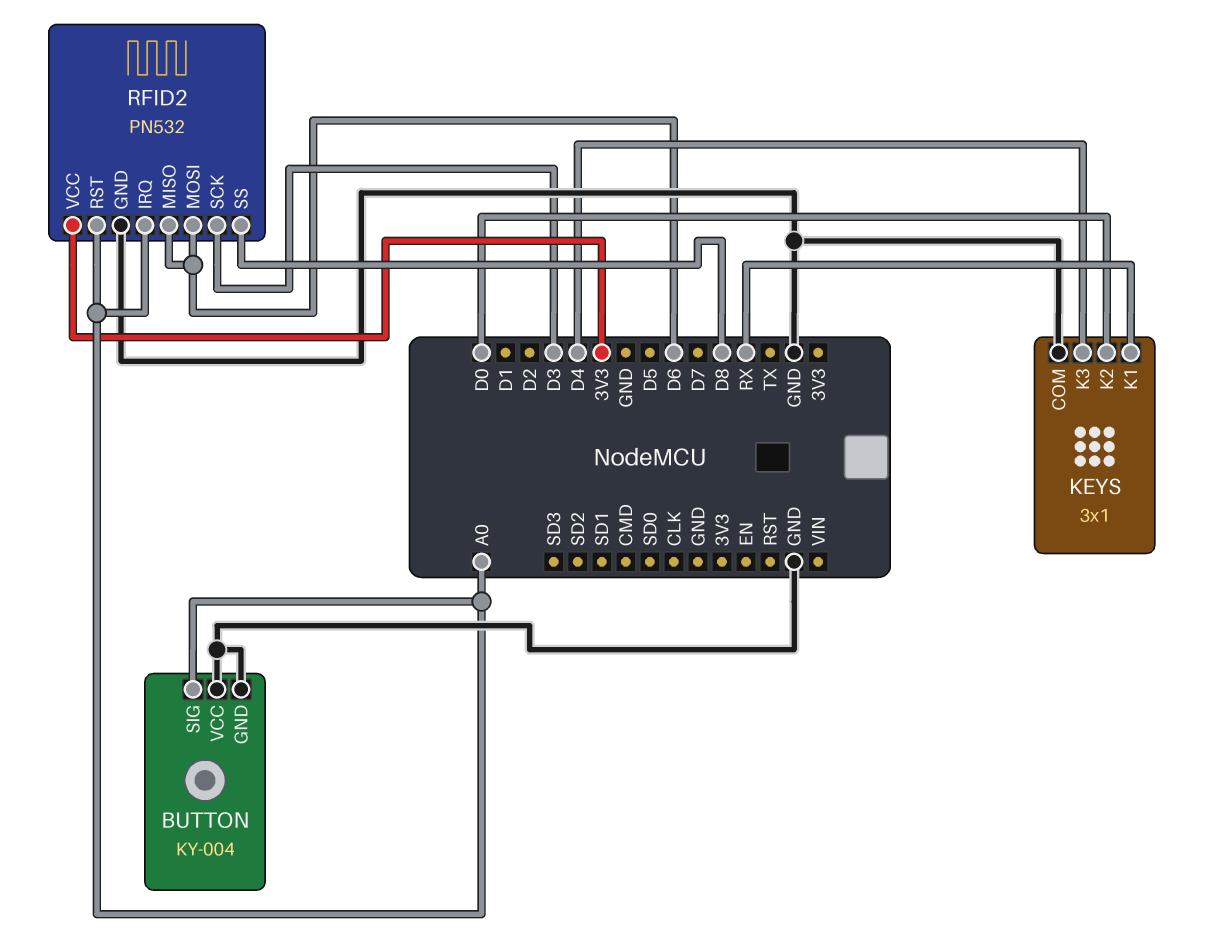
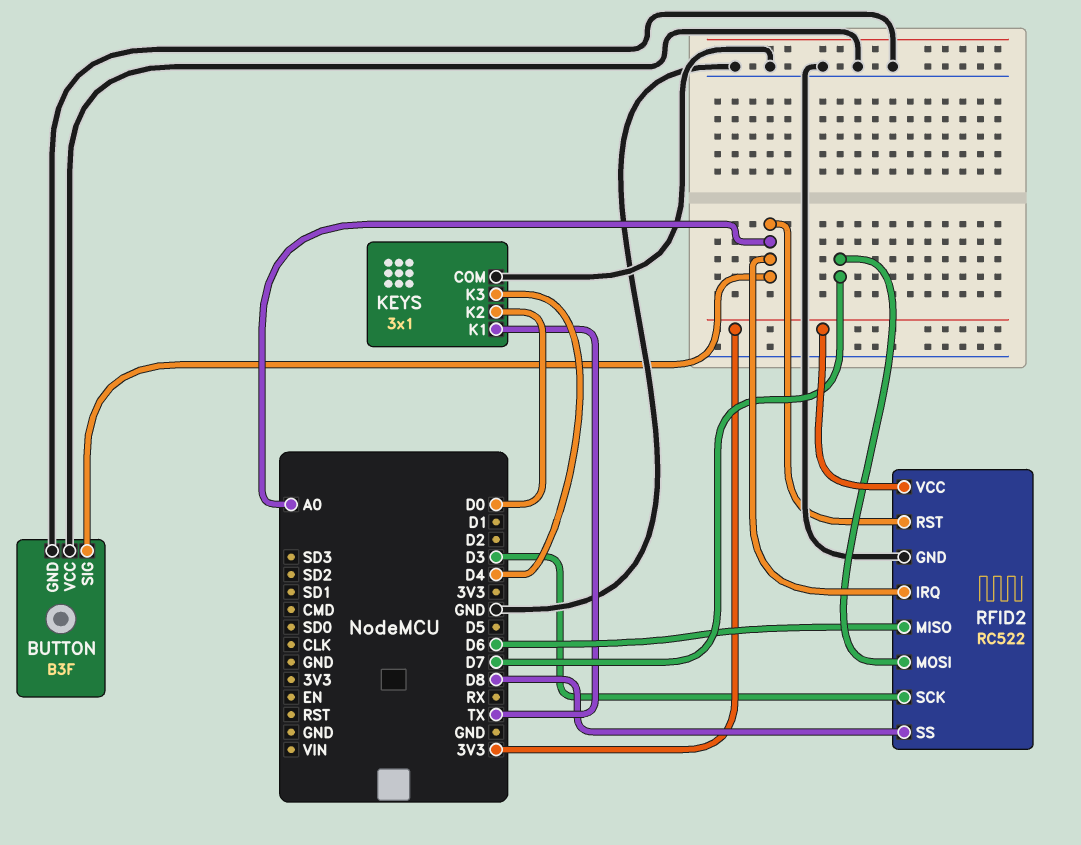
BUTTON: KY-004 -> B3F
KEYS pin K1: RX -> TX
RFID2: PN532 -> RC522
RFID2 pin MOSI: D6 -> D7

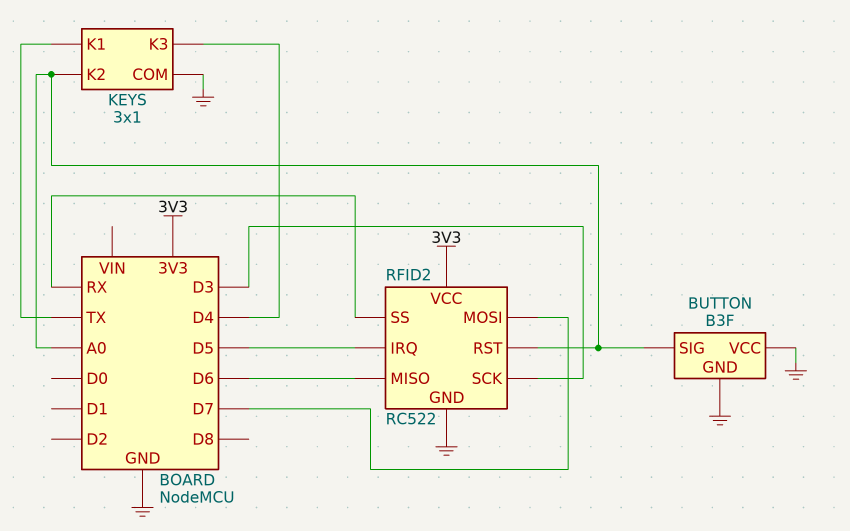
KEYS pin K2: D0 -> A0
RFID2 pin IRQ: A0 -> D5
RFID2 pin SS: D8 -> RX

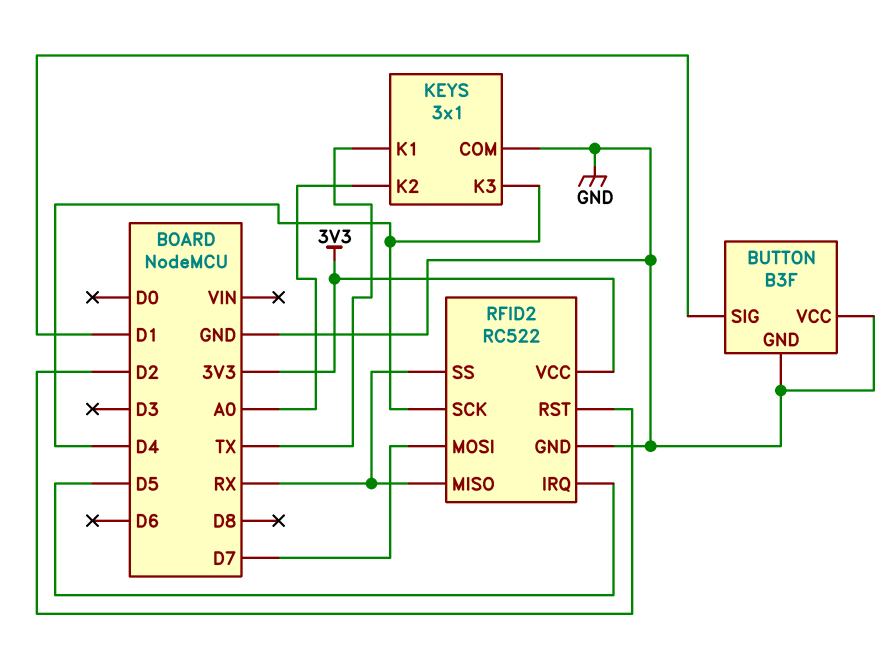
BUTTON pin SIG: A0 -> D1
RFID2 pin MISO: D6 -> RX
RFID2 pin RST: A0 -> D2
RFID2 pin SCK: D3 -> D4

